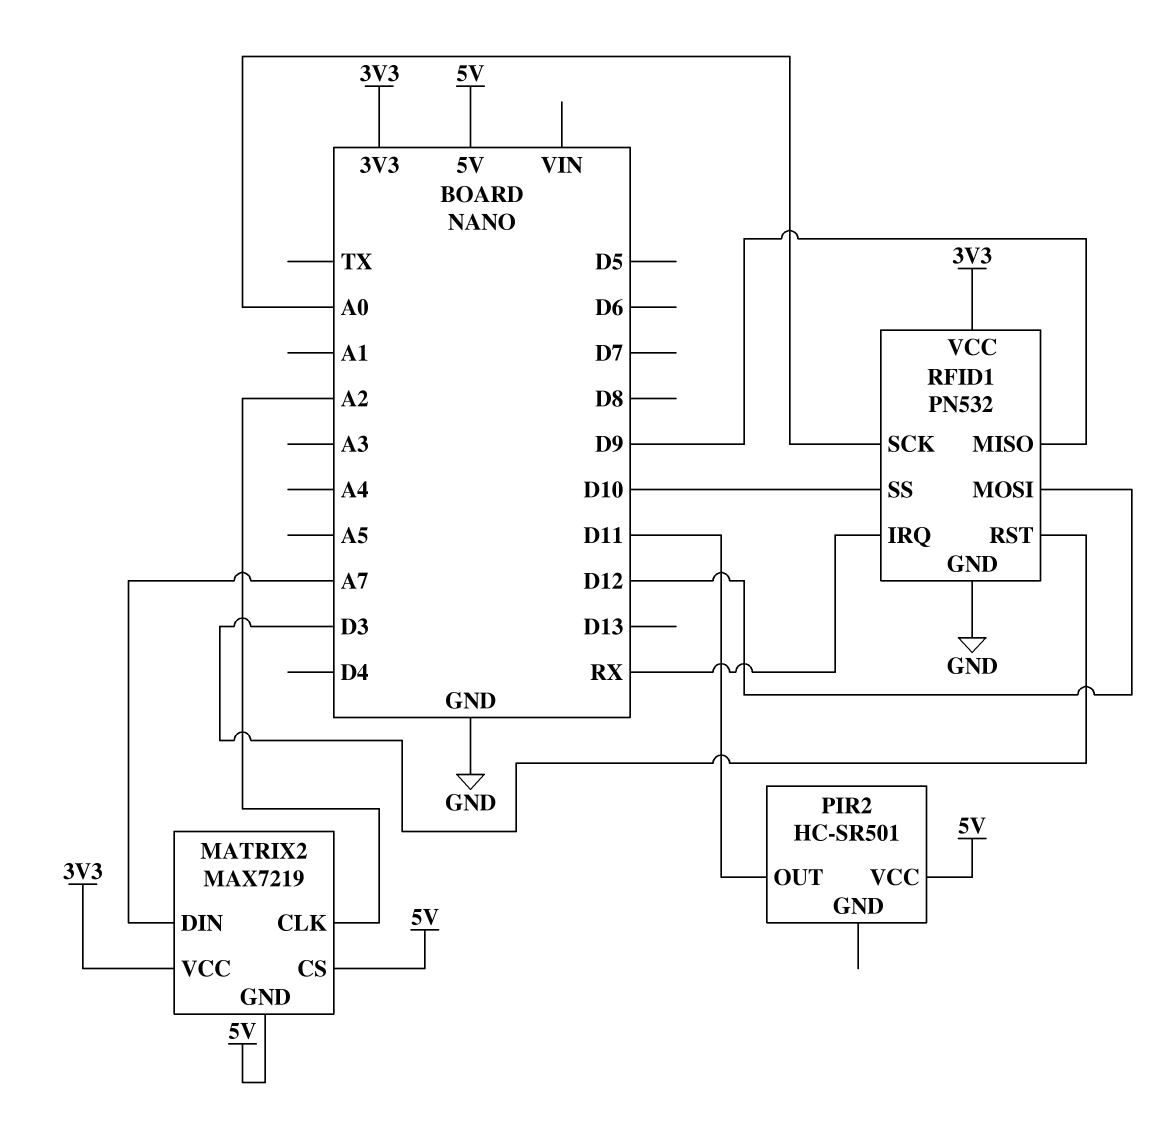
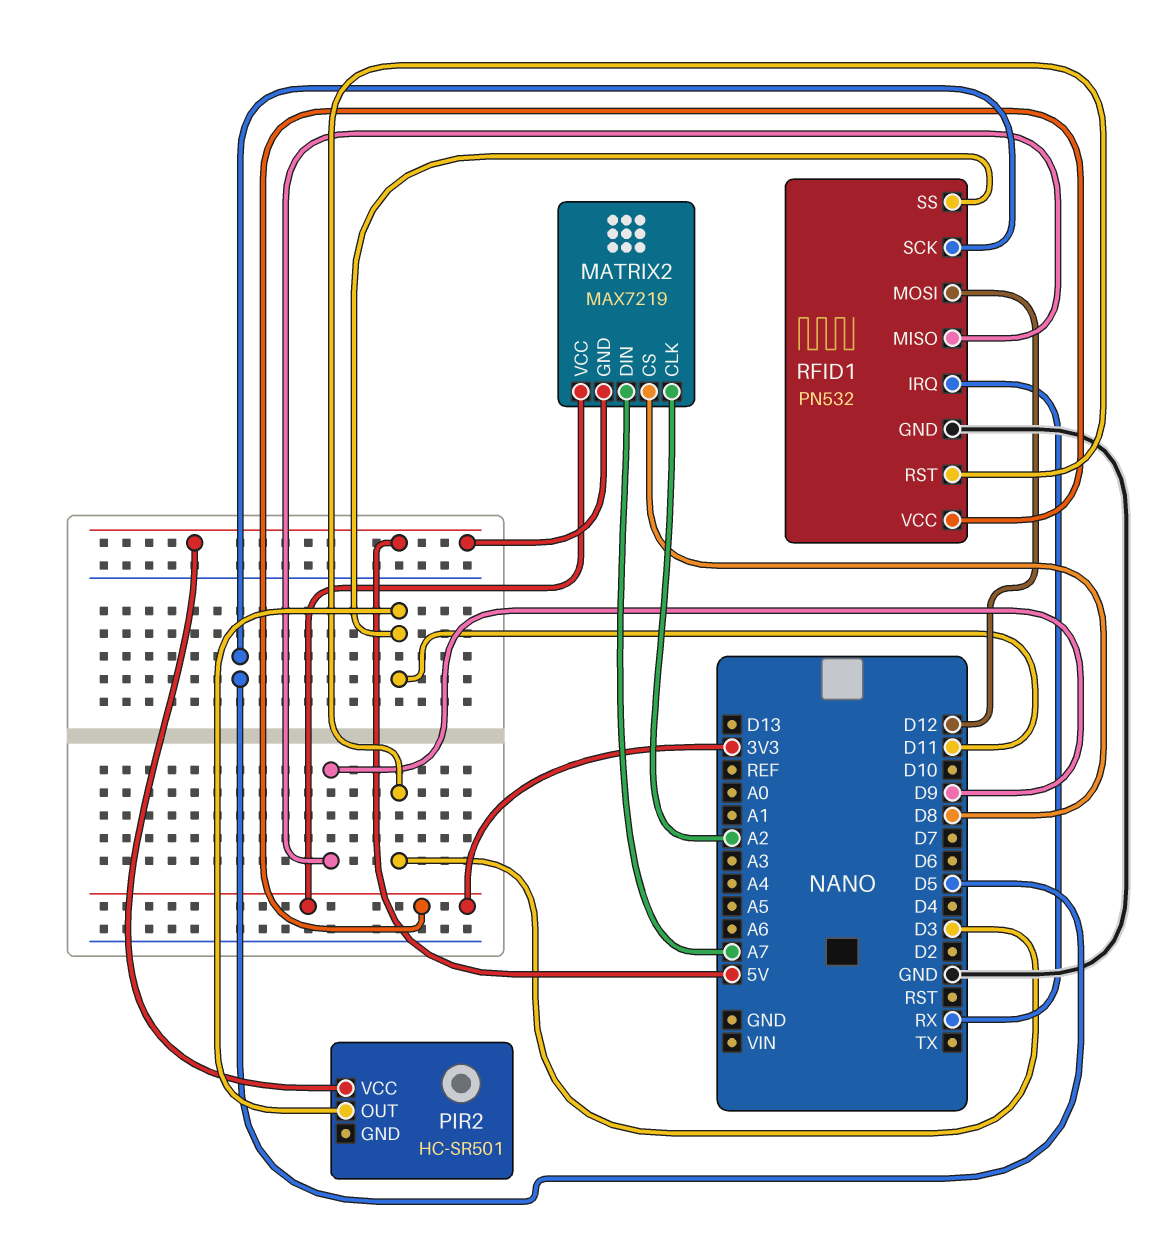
MATRIX2 pin CS: 5V -> D8
RFID1 pin SCK: A0 -> D5
RFID1 pin SS: D10 -> D11

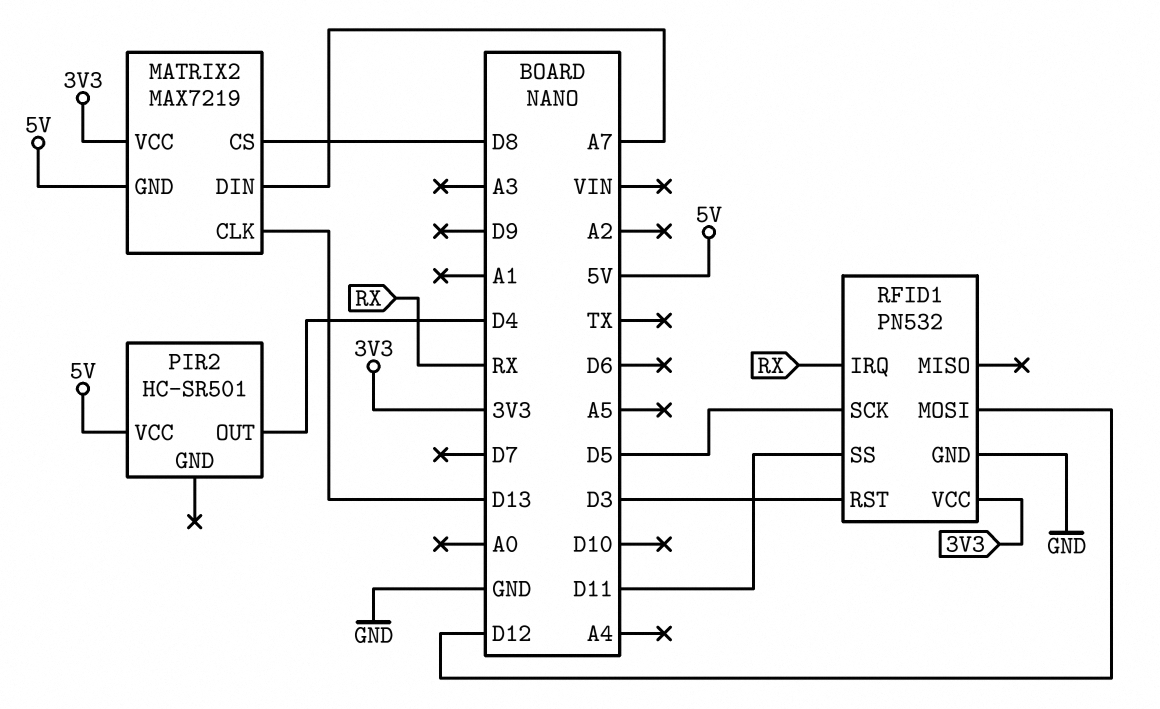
MATRIX2 pin CLK: A2 -> D13
PIR2 pin OUT: D11 -> D4
RFID1 pin MISO: D9 -> none

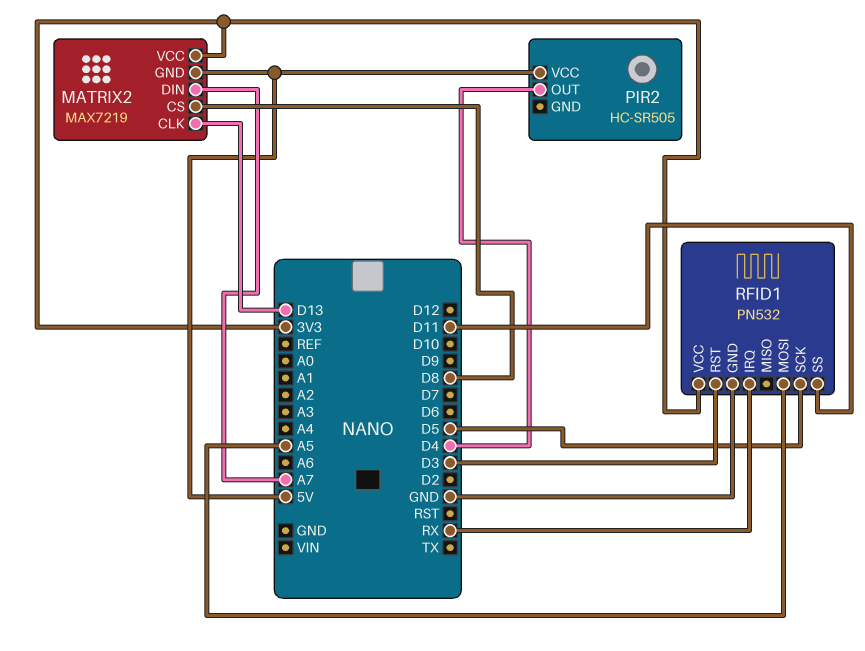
PIR2: HC-SR501 -> HC-SR505
RFID1 pin MOSI: D12 -> A5

